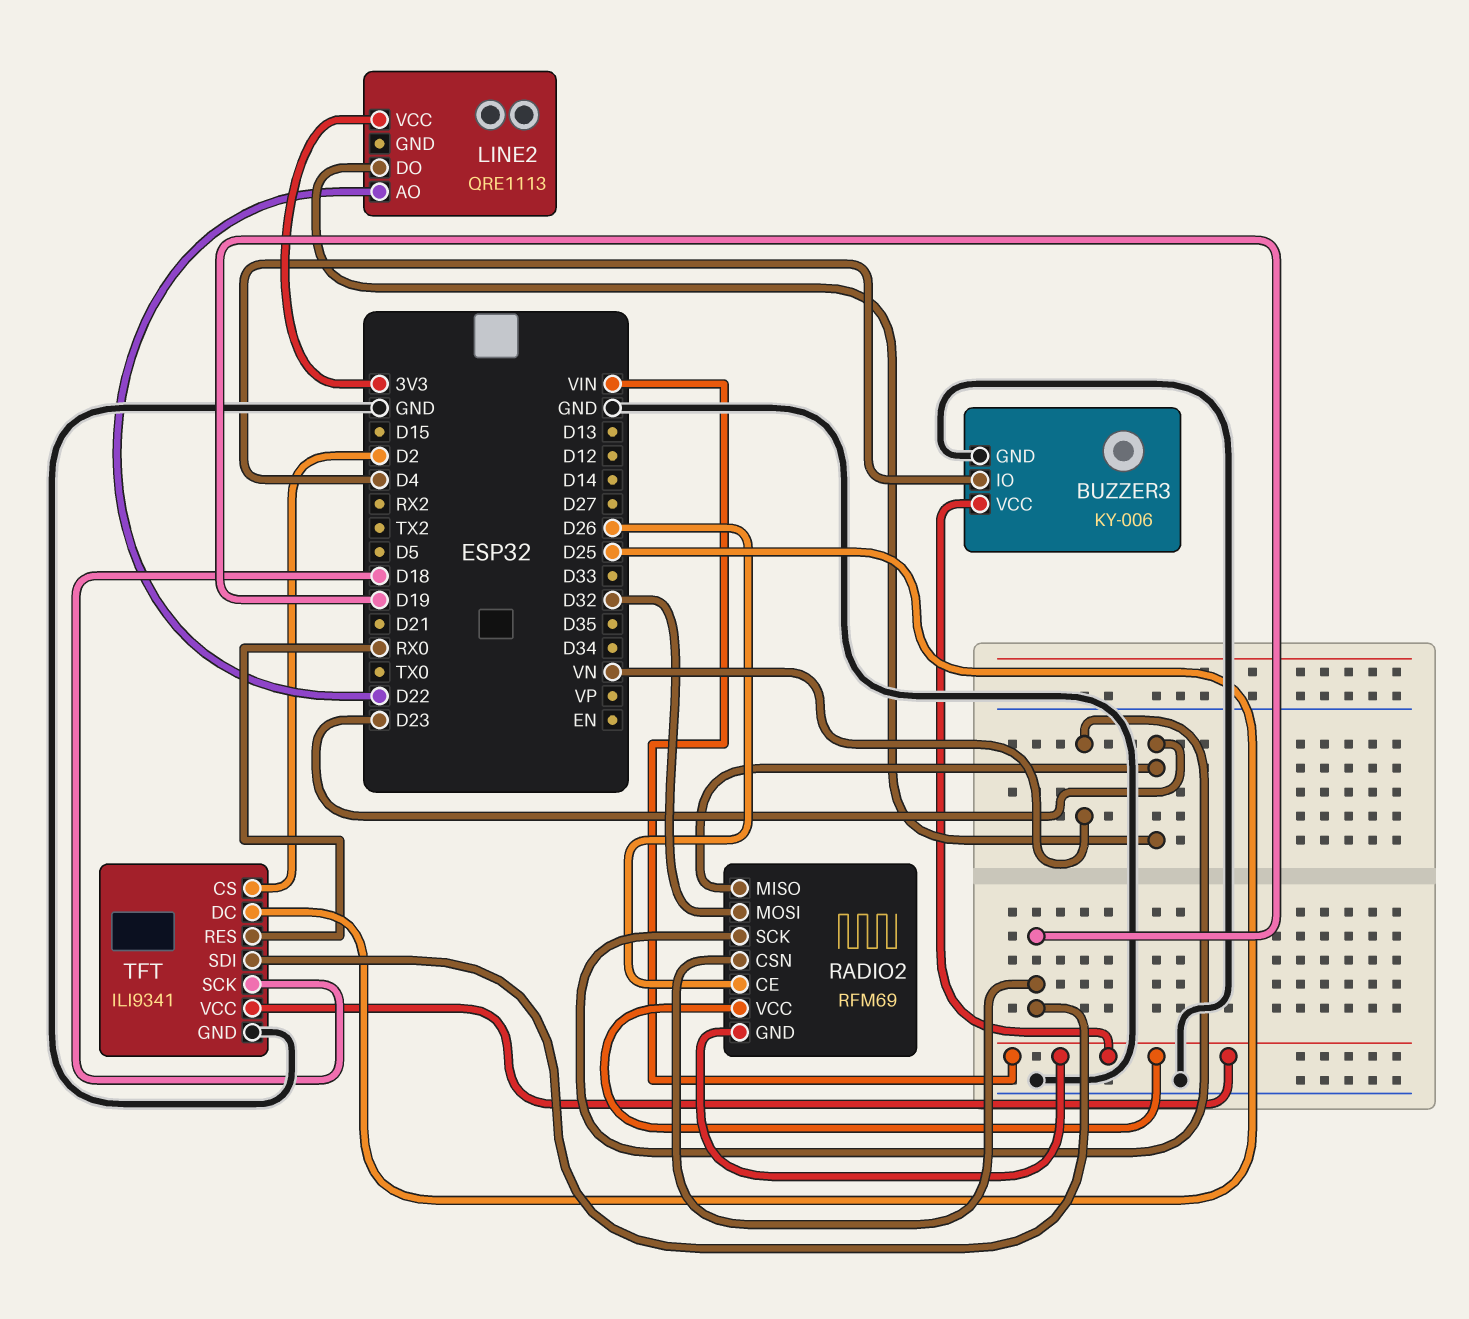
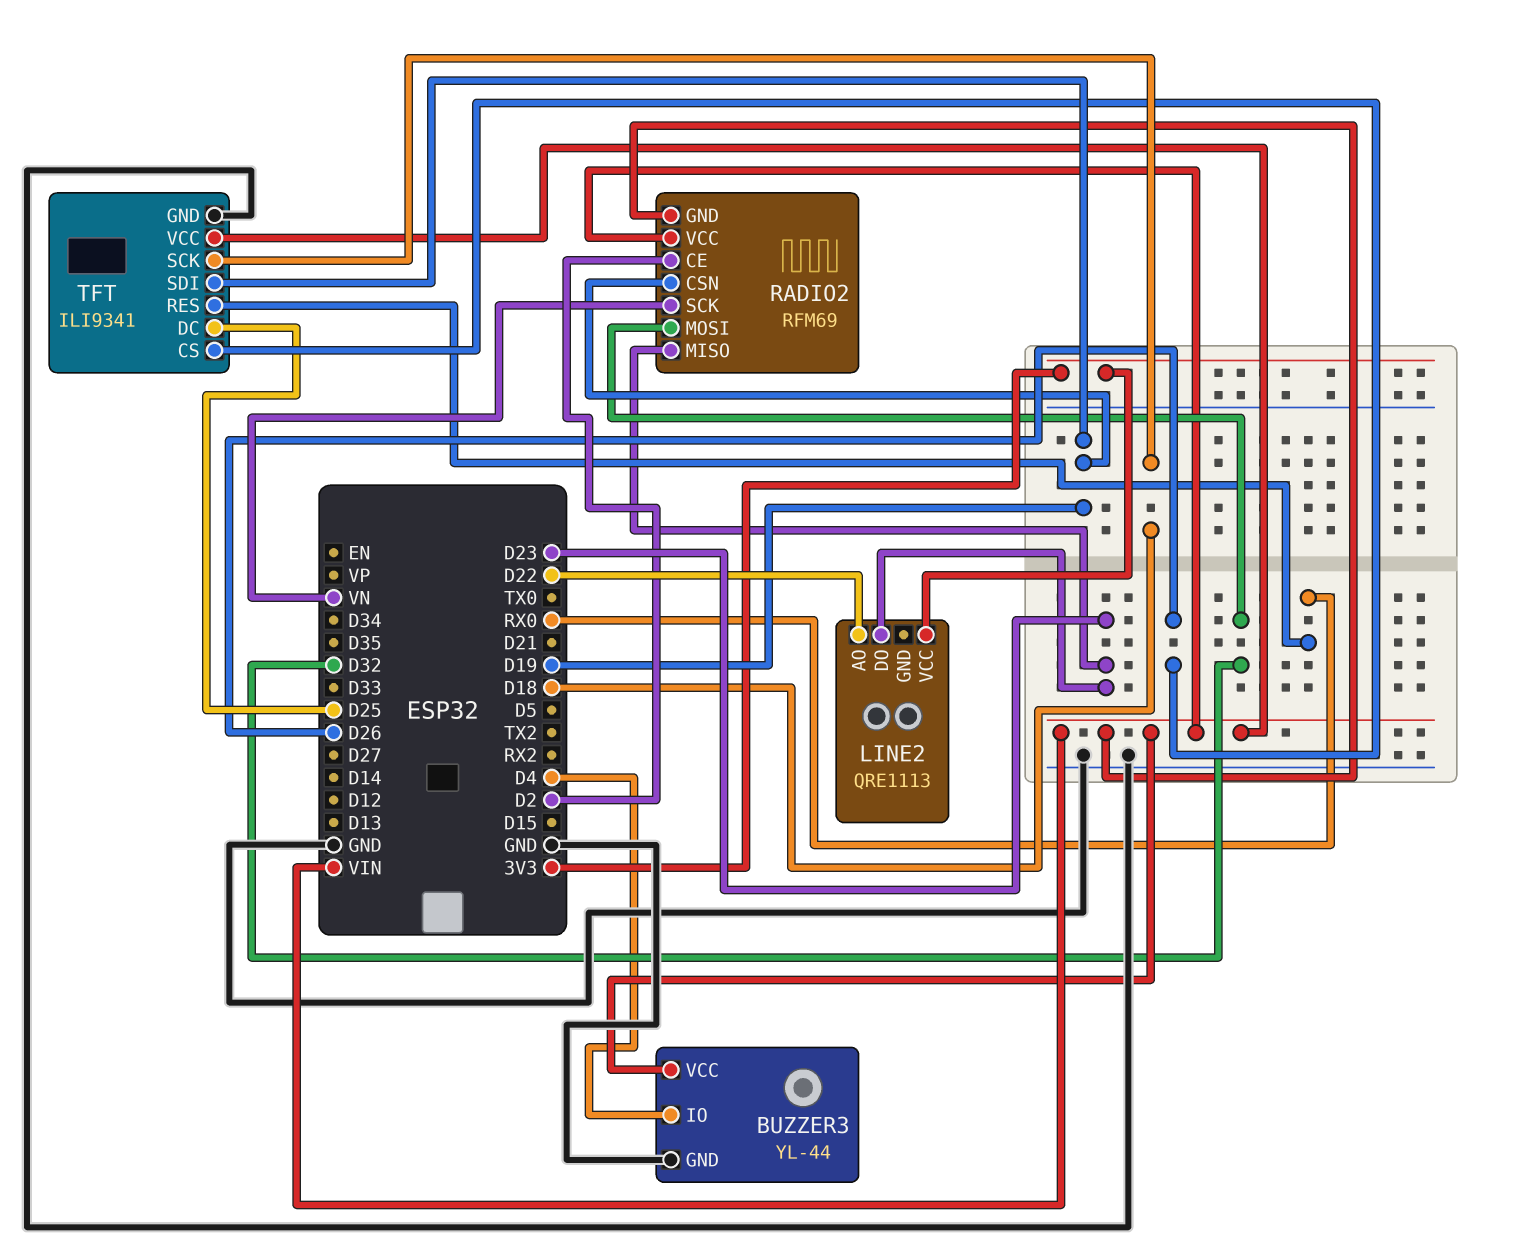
BUZZER3: KY-006 -> YL-44
RADIO2 pin CE: D26 -> D2
TFT pin CS: D2 -> D26

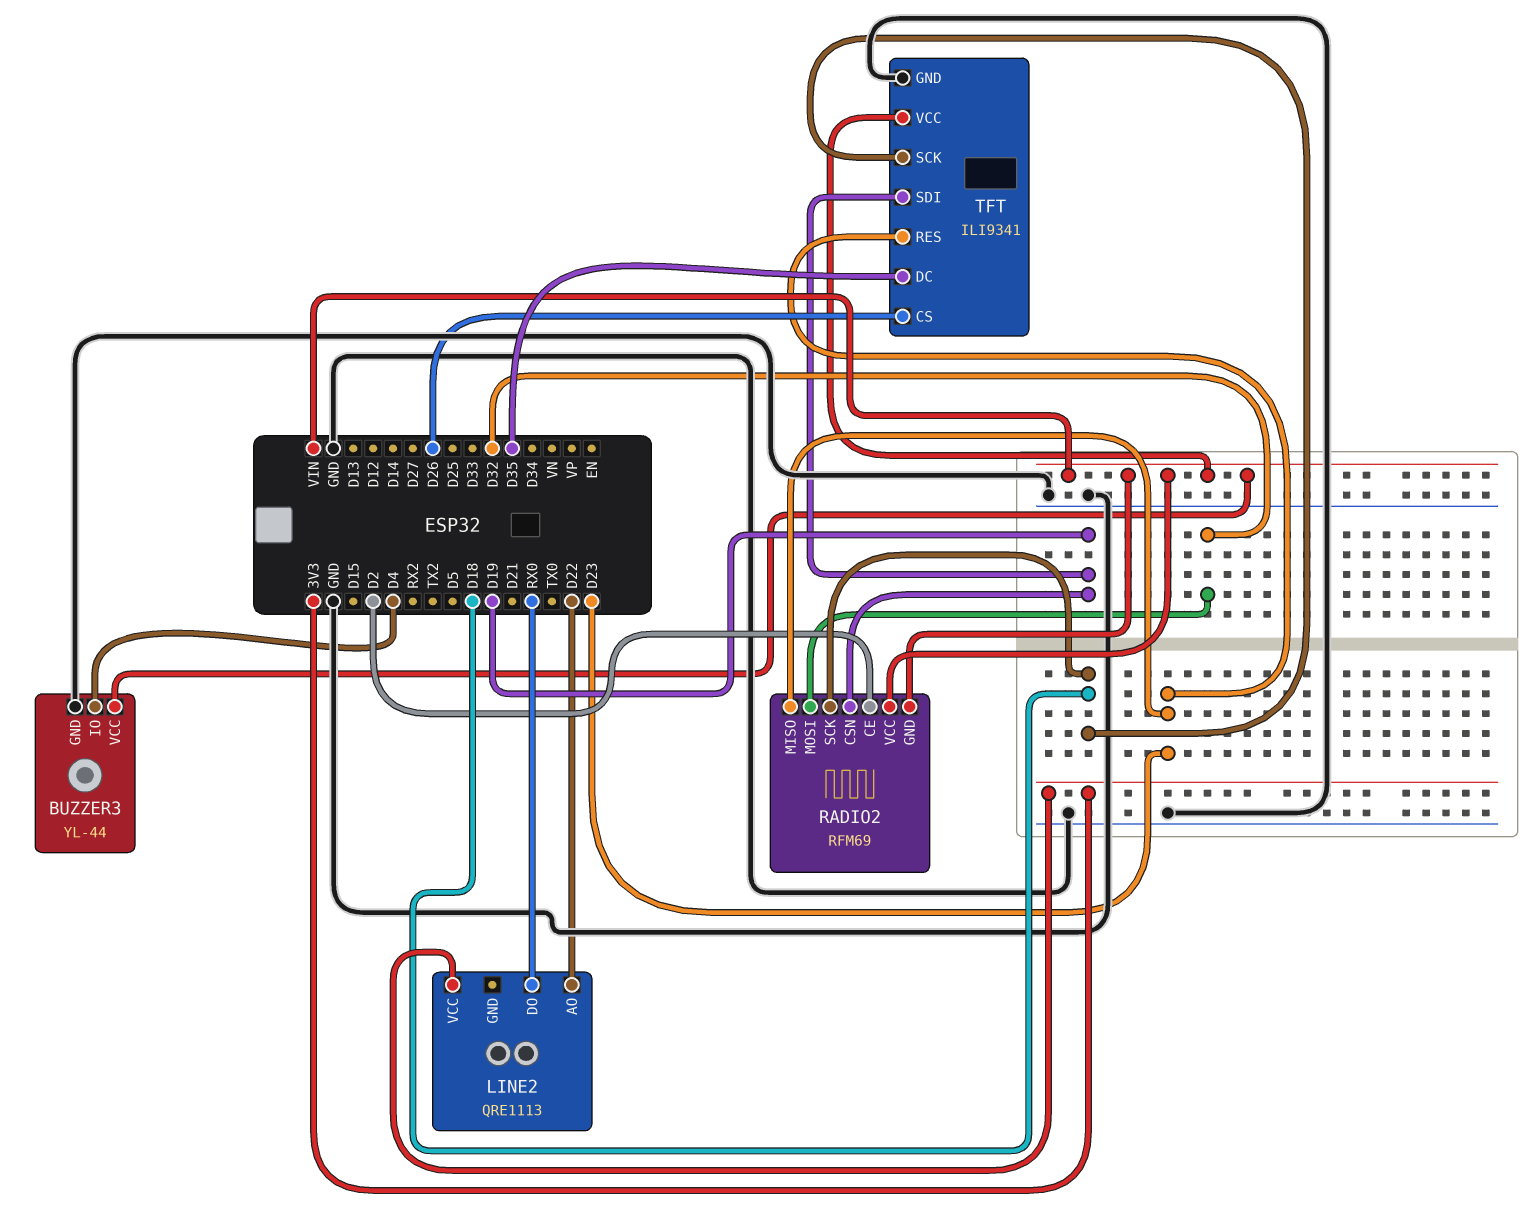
LINE2 pin DO: D23 -> RX0
RADIO2 pin SCK: VN -> D18
TFT pin DC: D25 -> D35
TFT pin RES: RX0 -> D23

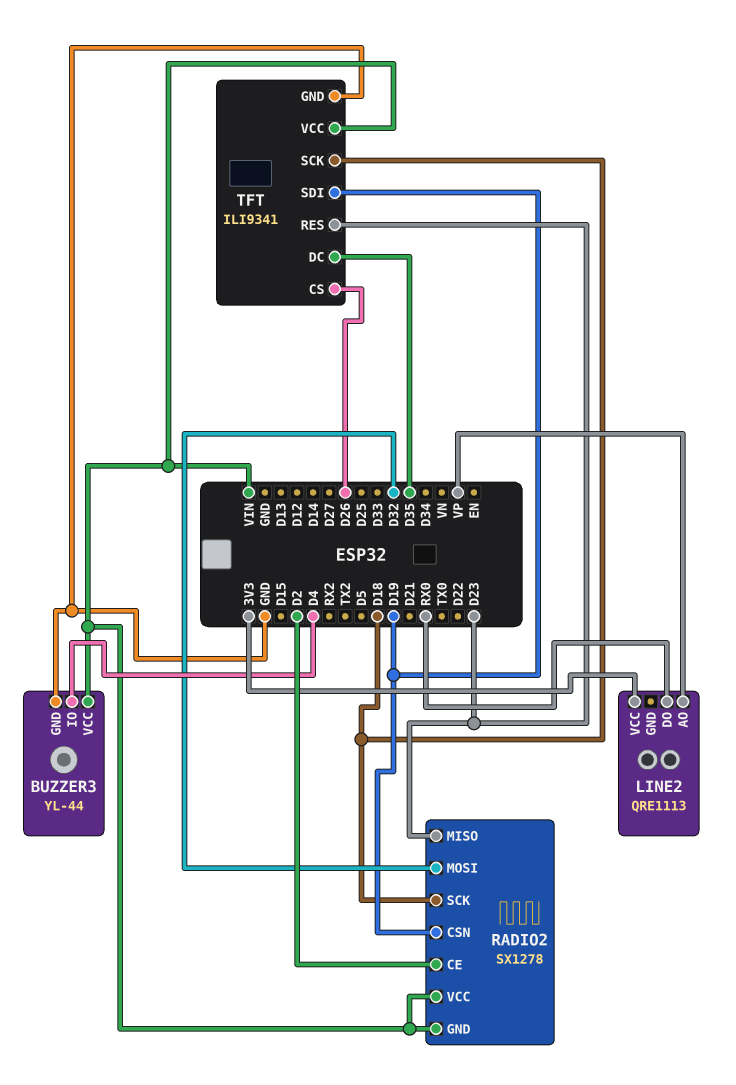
LINE2 pin AO: D22 -> VP
RADIO2: RFM69 -> SX1278

